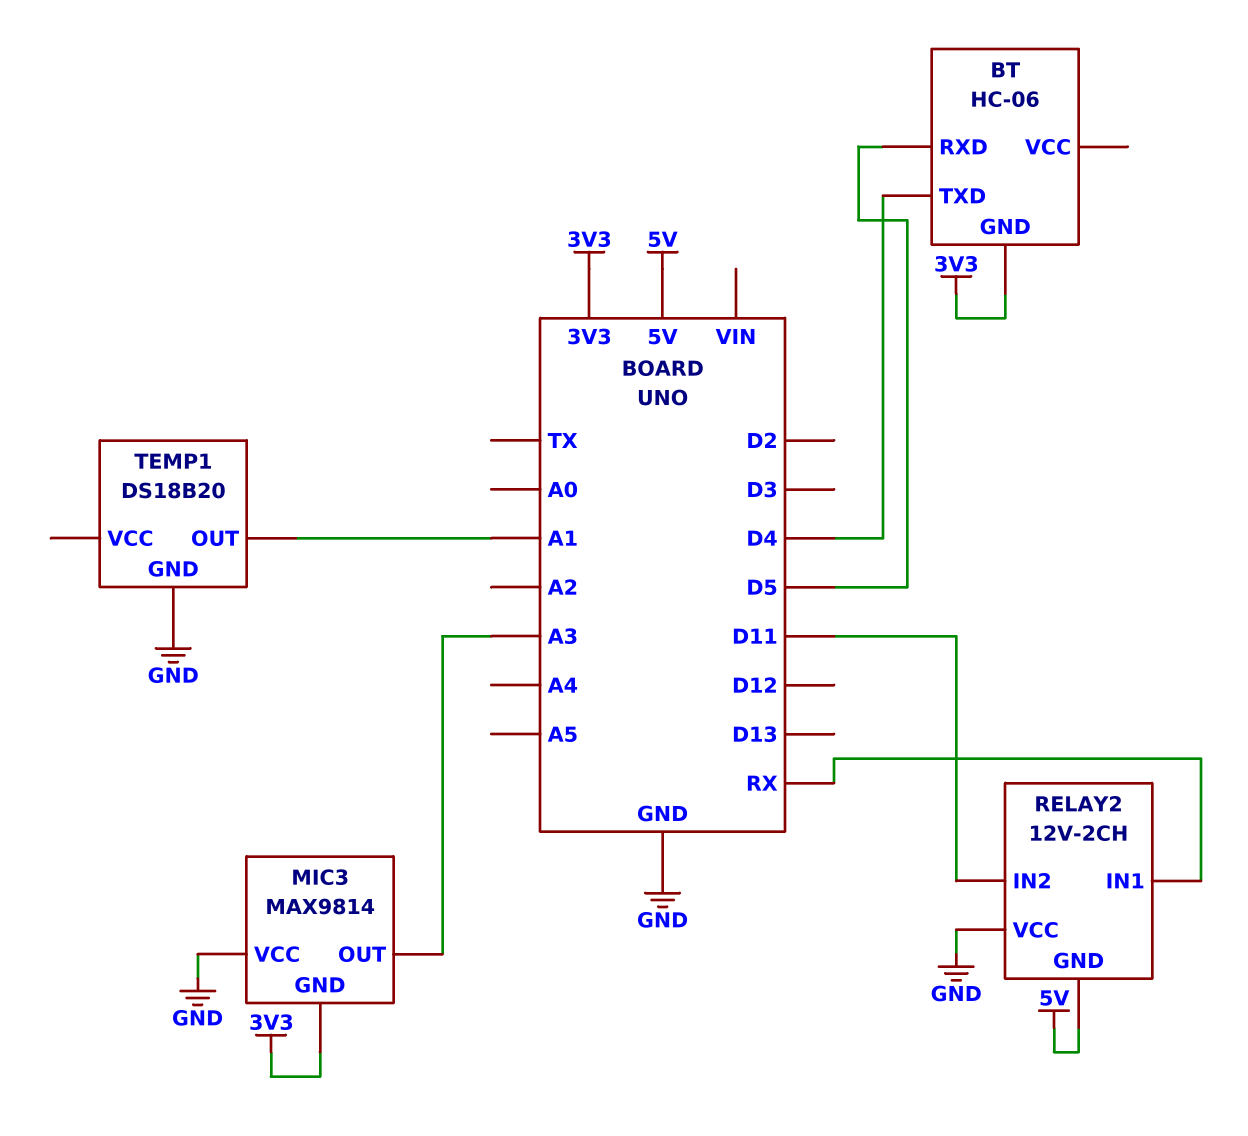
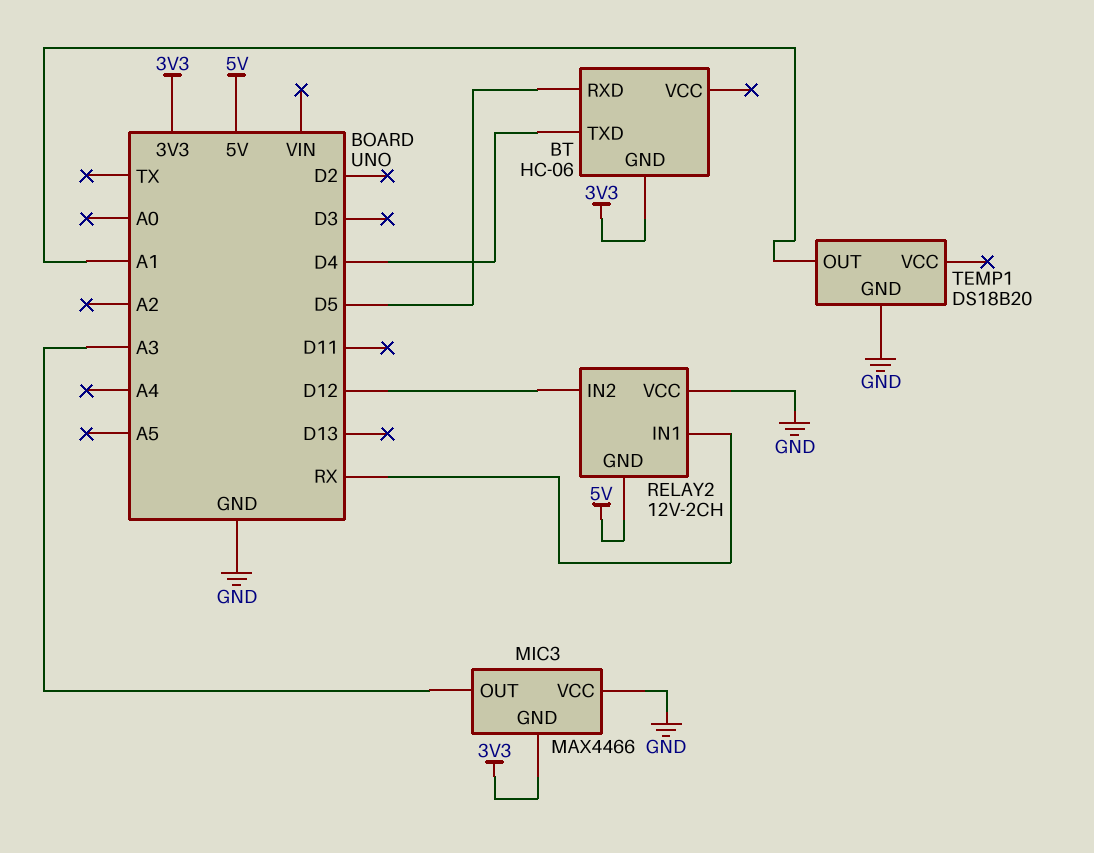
MIC3: MAX9814 -> MAX4466
RELAY2 pin IN2: D11 -> D12

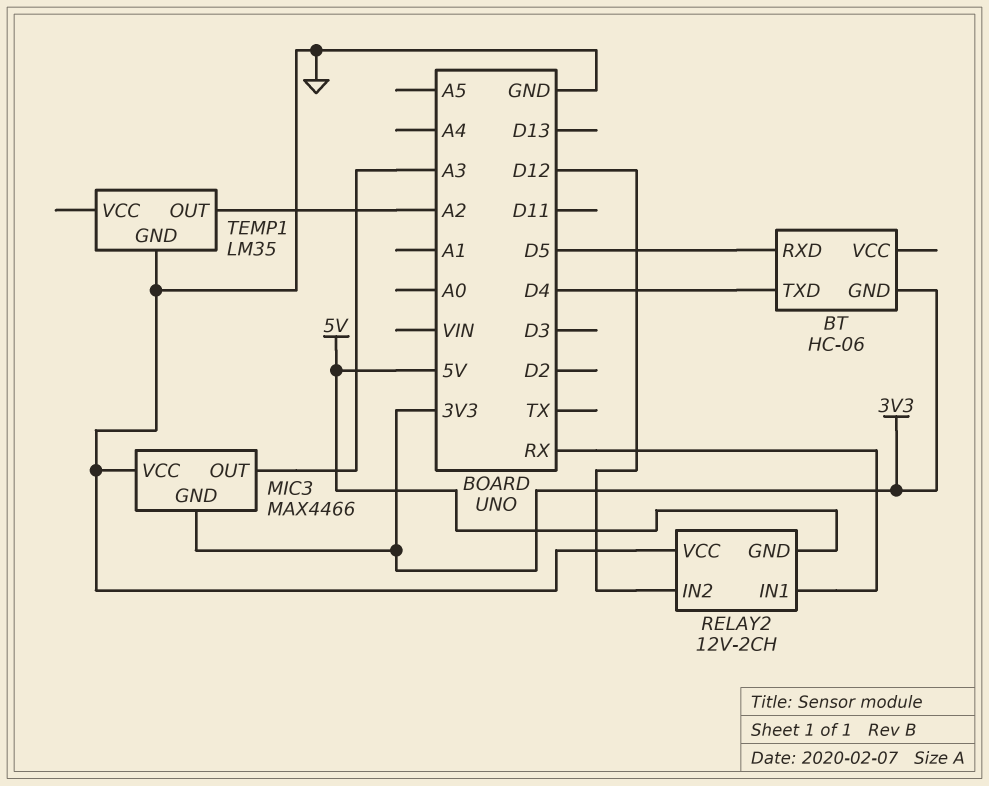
TEMP1: DS18B20 -> LM35
TEMP1 pin OUT: A1 -> A2

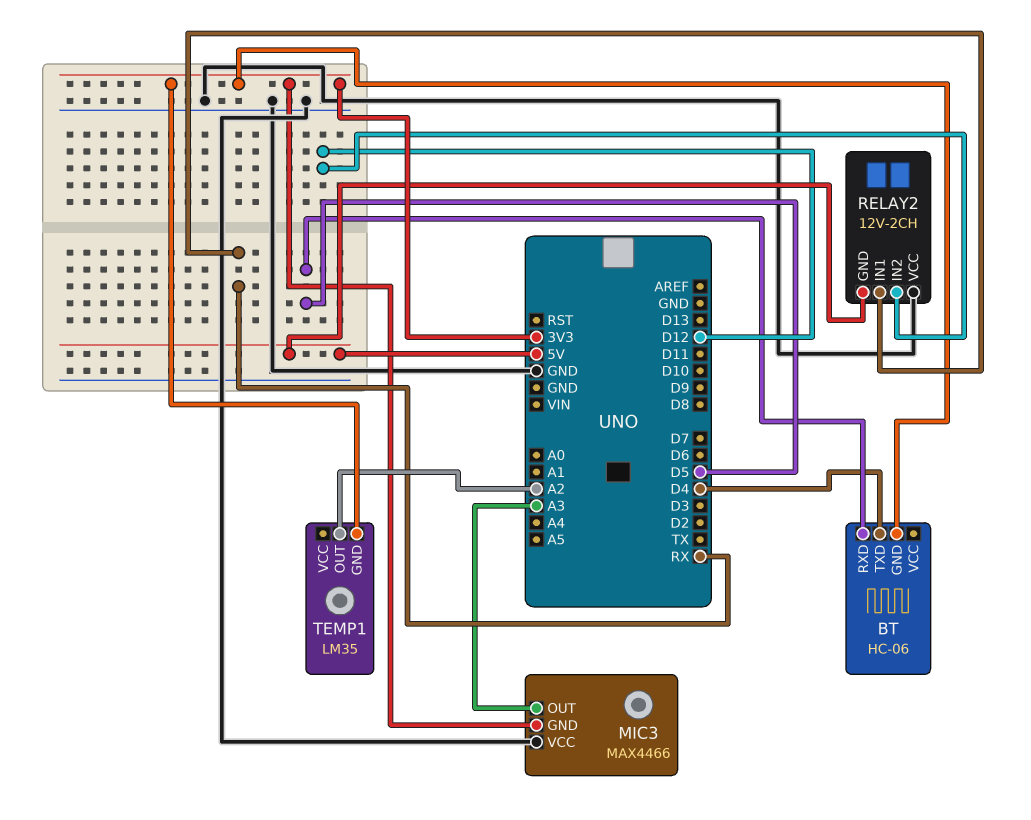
TEMP1 pin GND: GND -> 3V3

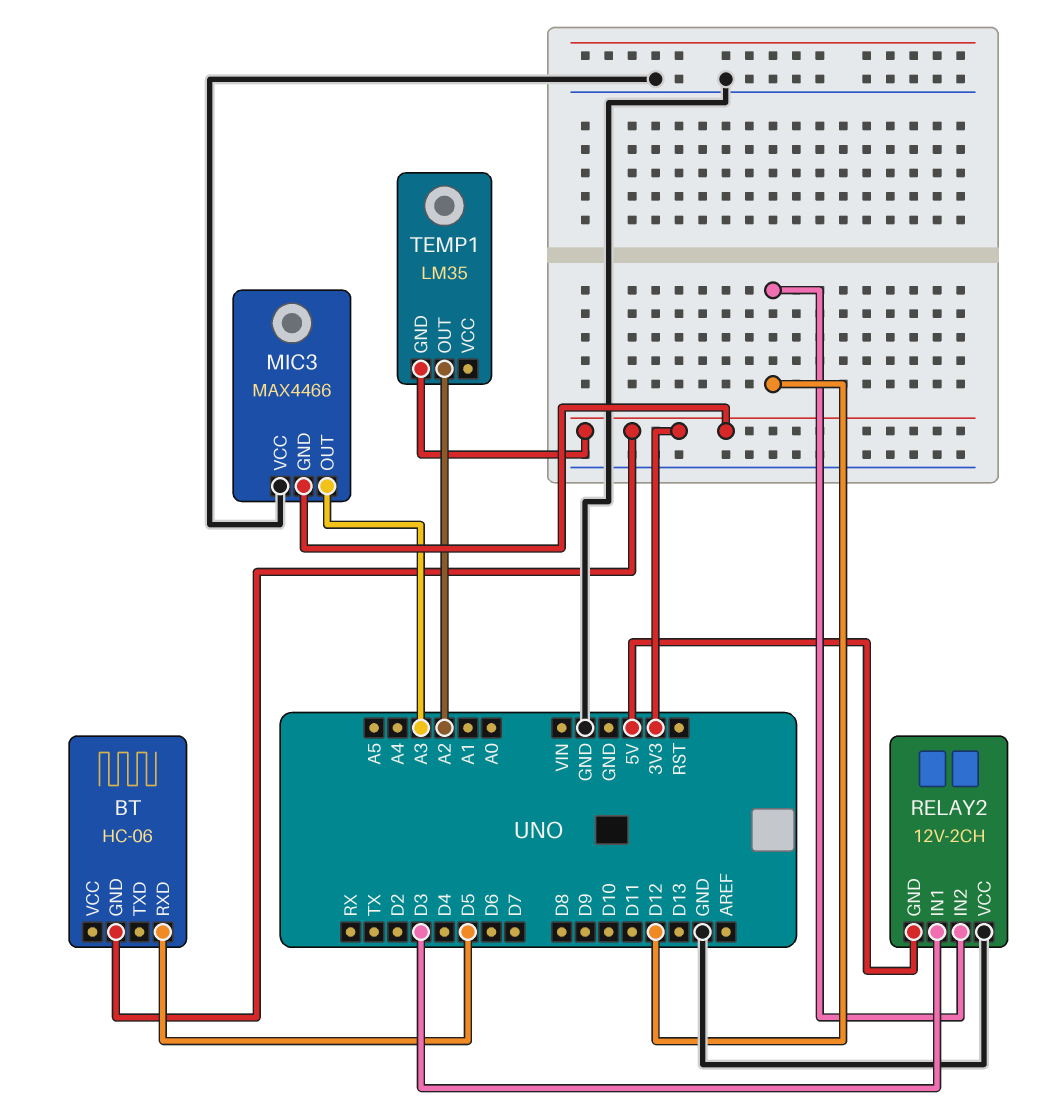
BT pin TXD: D4 -> none
RELAY2 pin IN1: RX -> D3

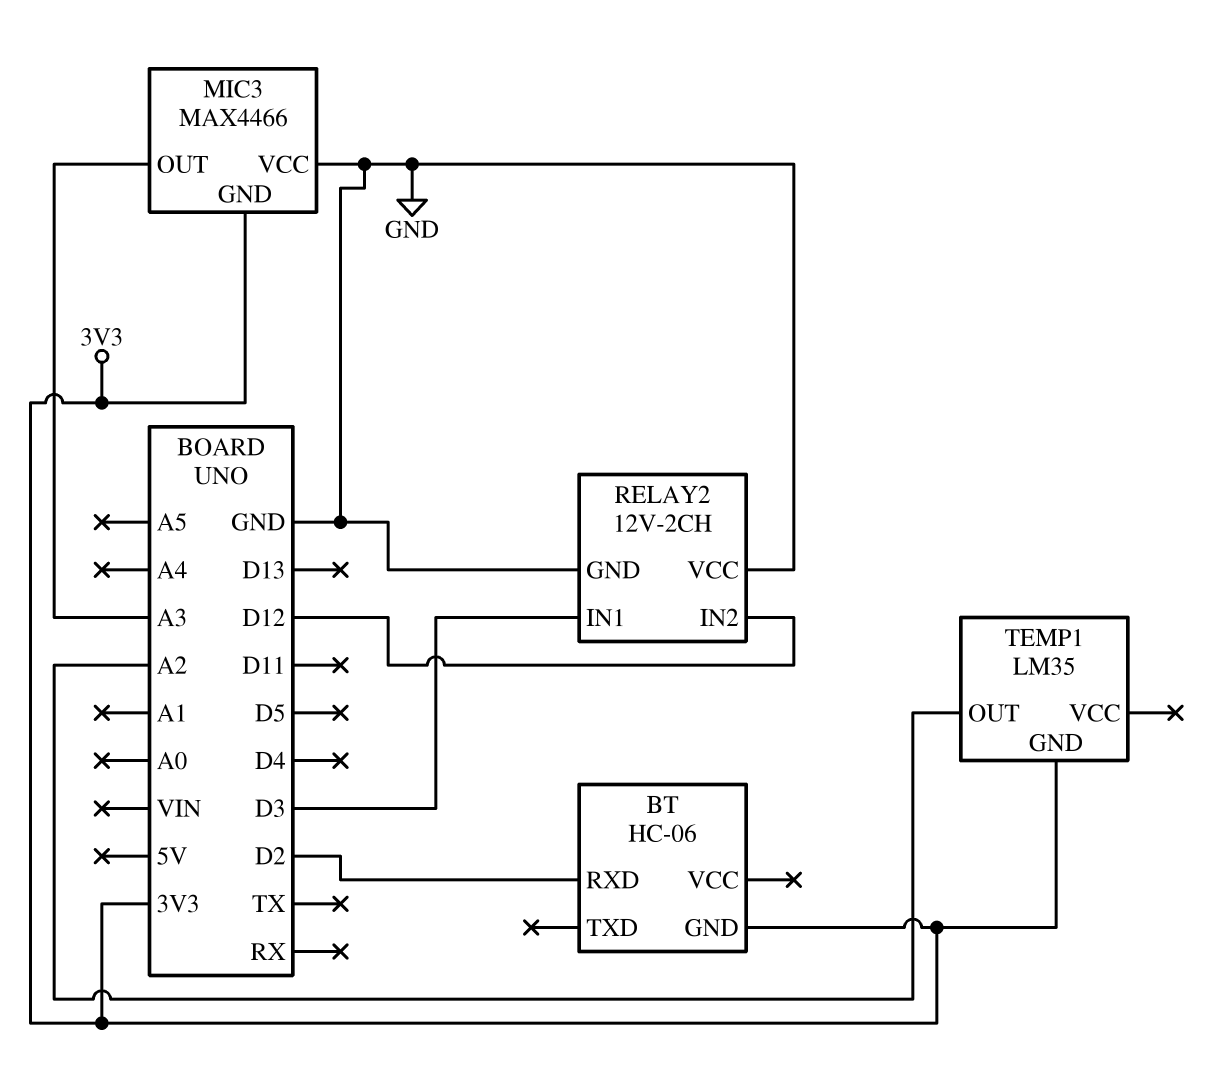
BT pin RXD: D5 -> D2
RELAY2 pin GND: 5V -> GND

